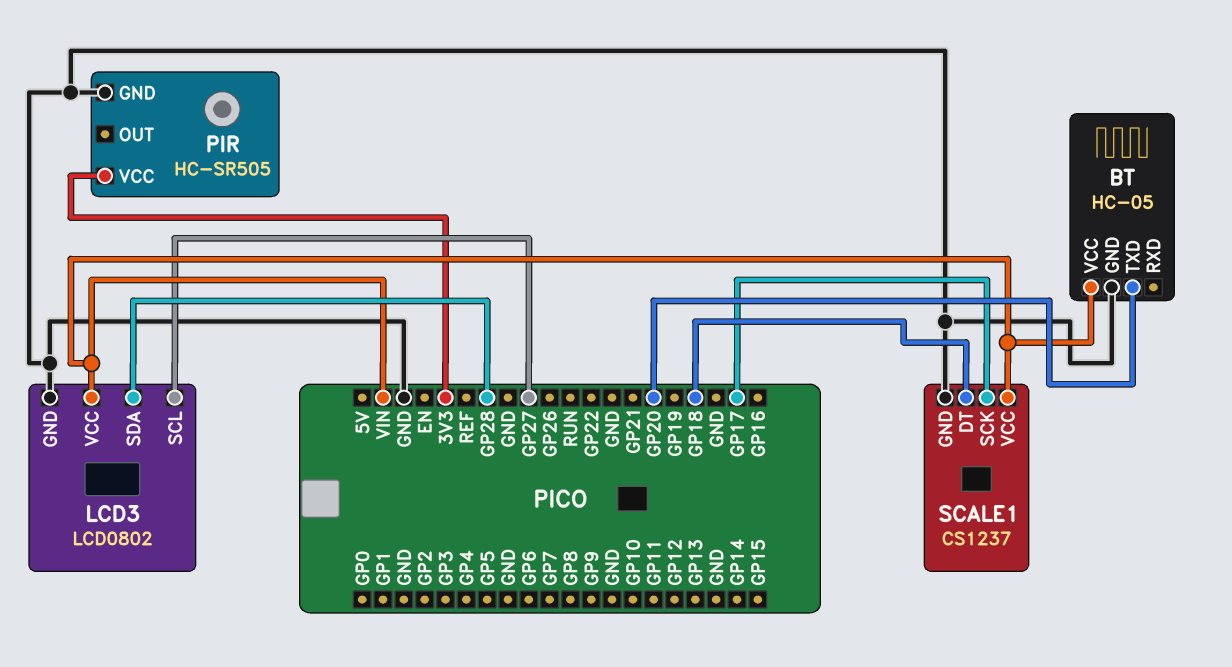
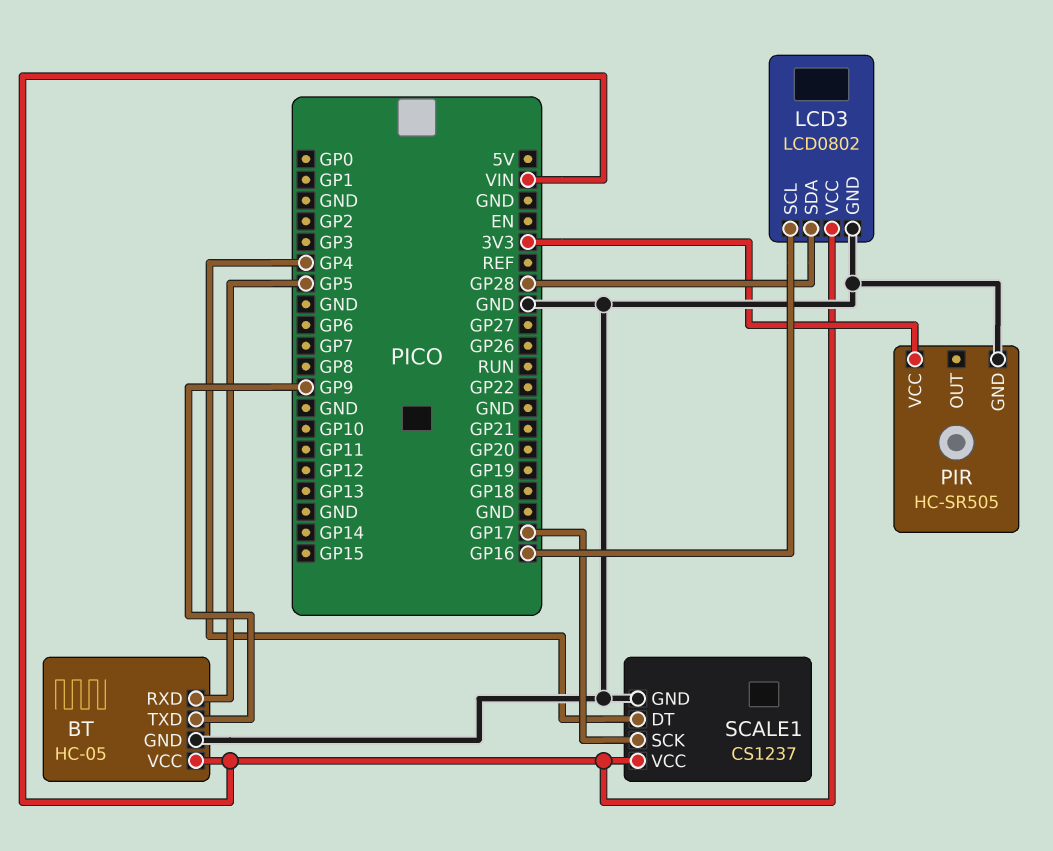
BT pin RXD: none -> GP5
BT pin TXD: GP20 -> GP9
LCD3 pin SCL: GP27 -> GP16
SCALE1 pin DT: GP18 -> GP4

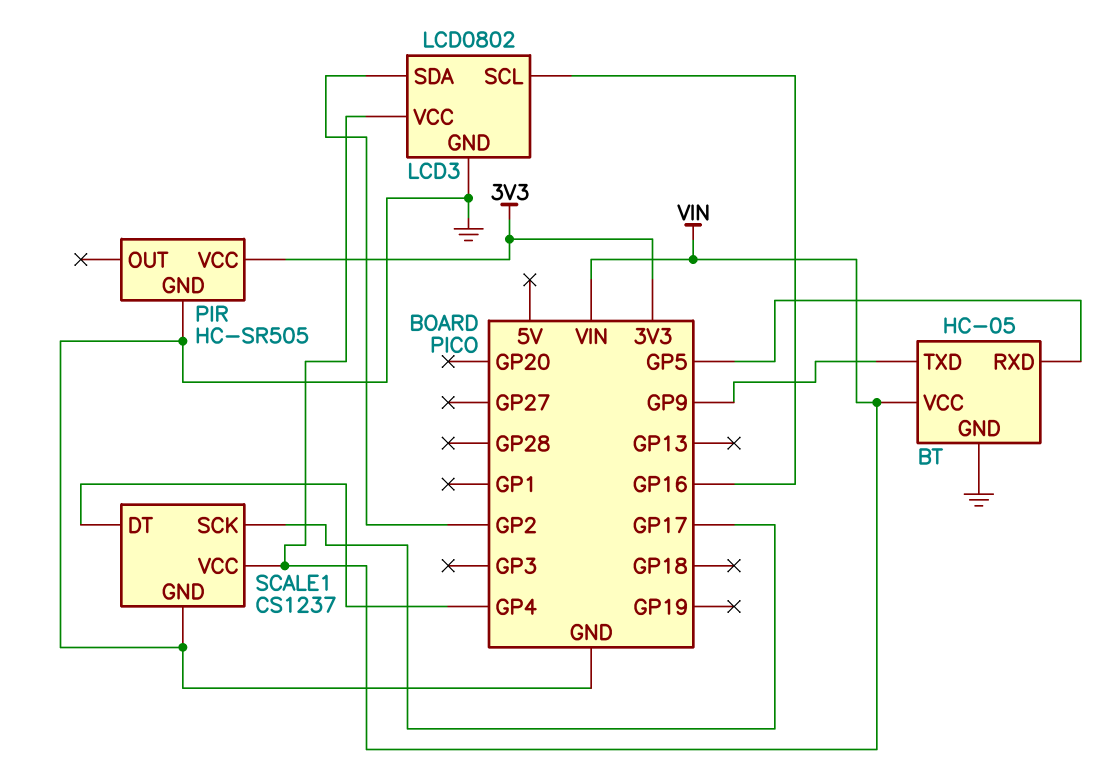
LCD3 pin SDA: GP28 -> GP2

